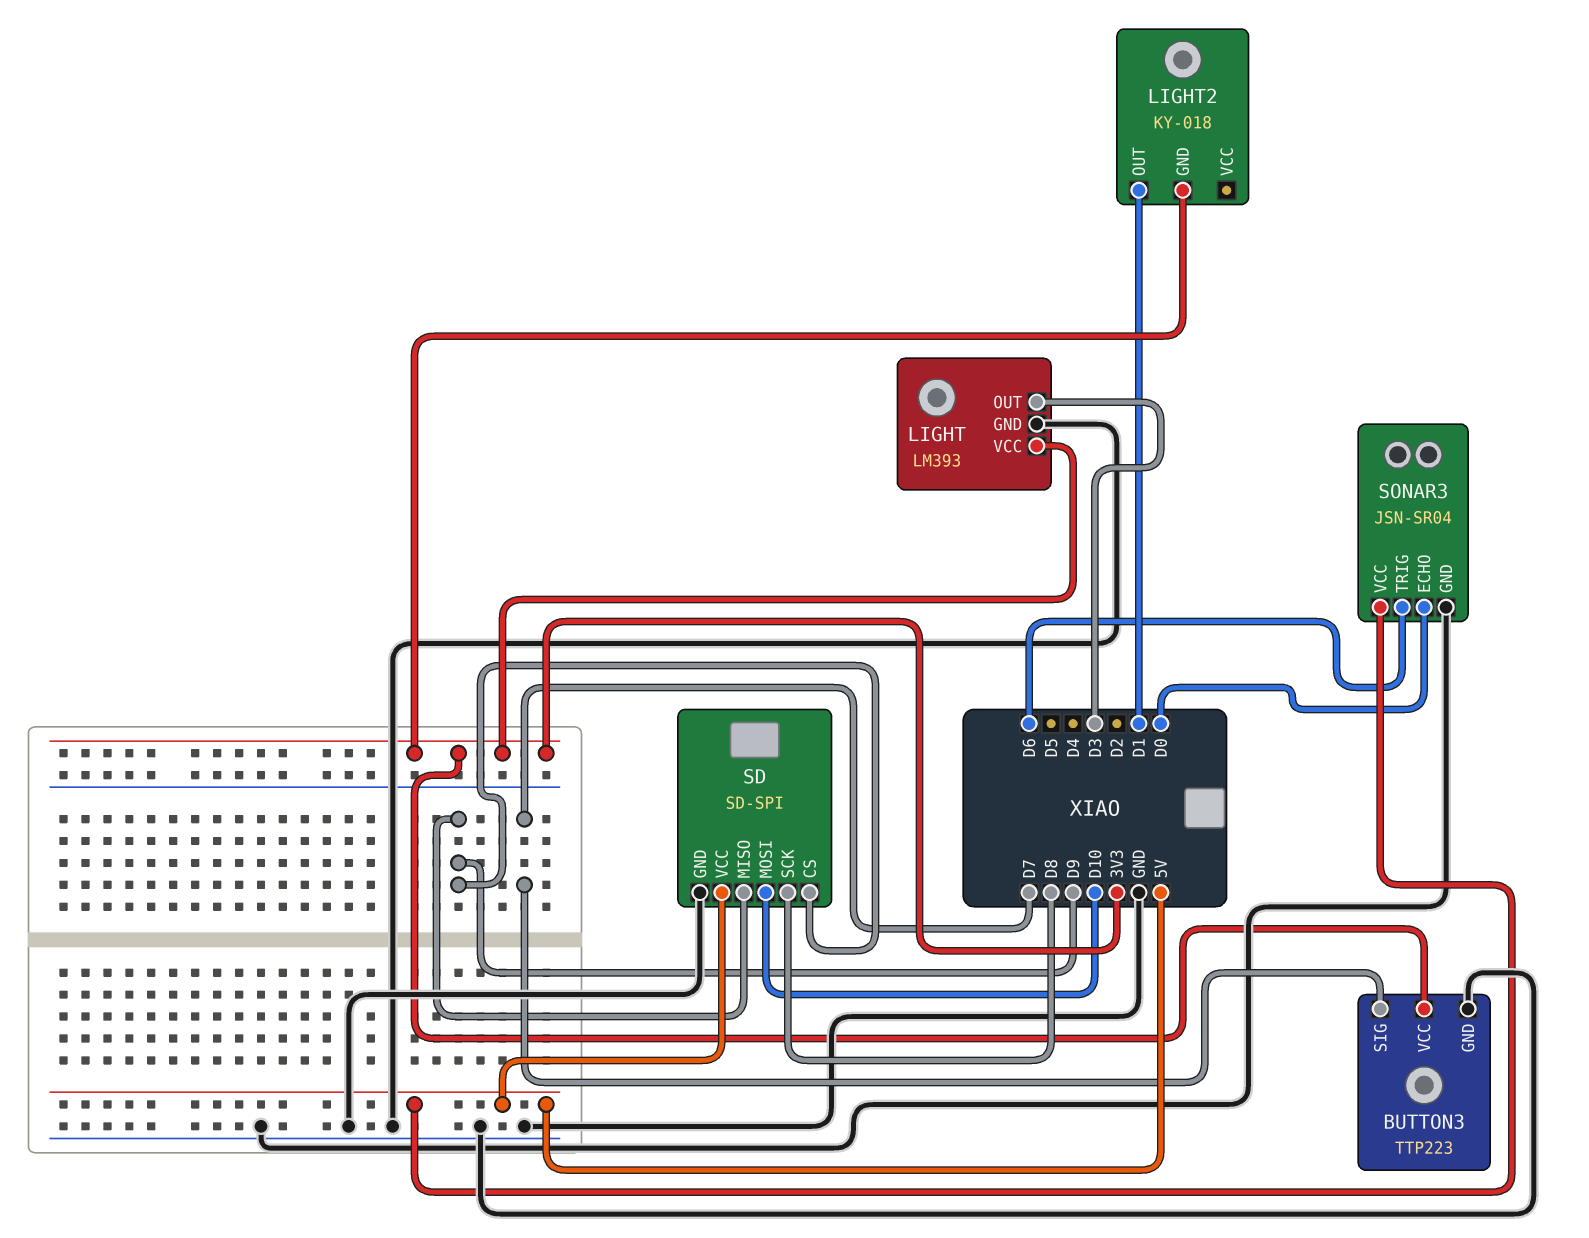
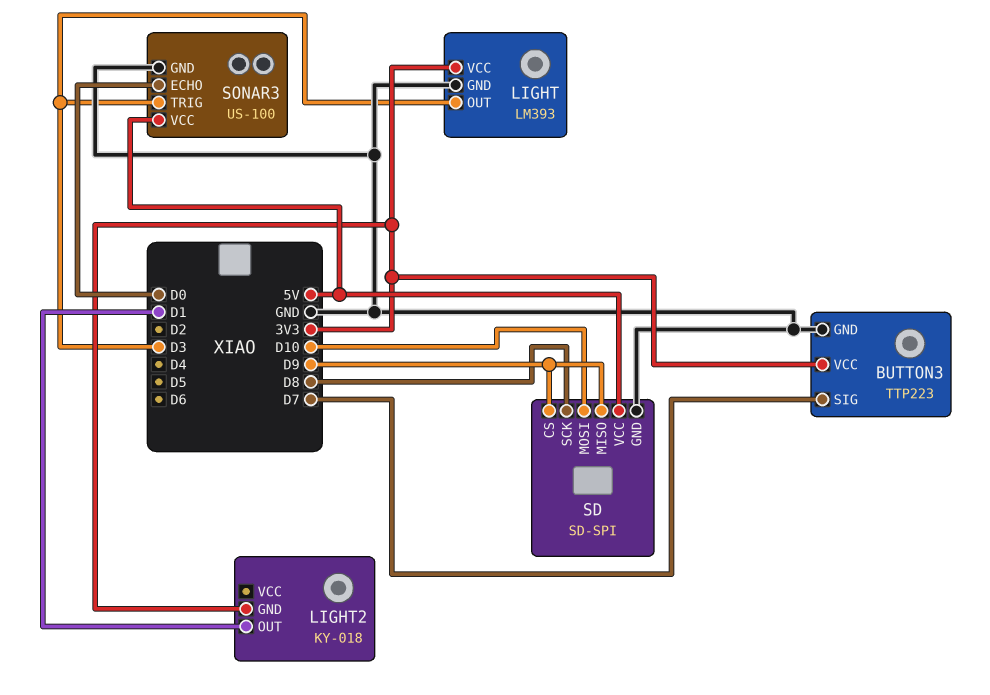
SONAR3: JSN-SR04 -> US-100
SONAR3 pin TRIG: D6 -> D3

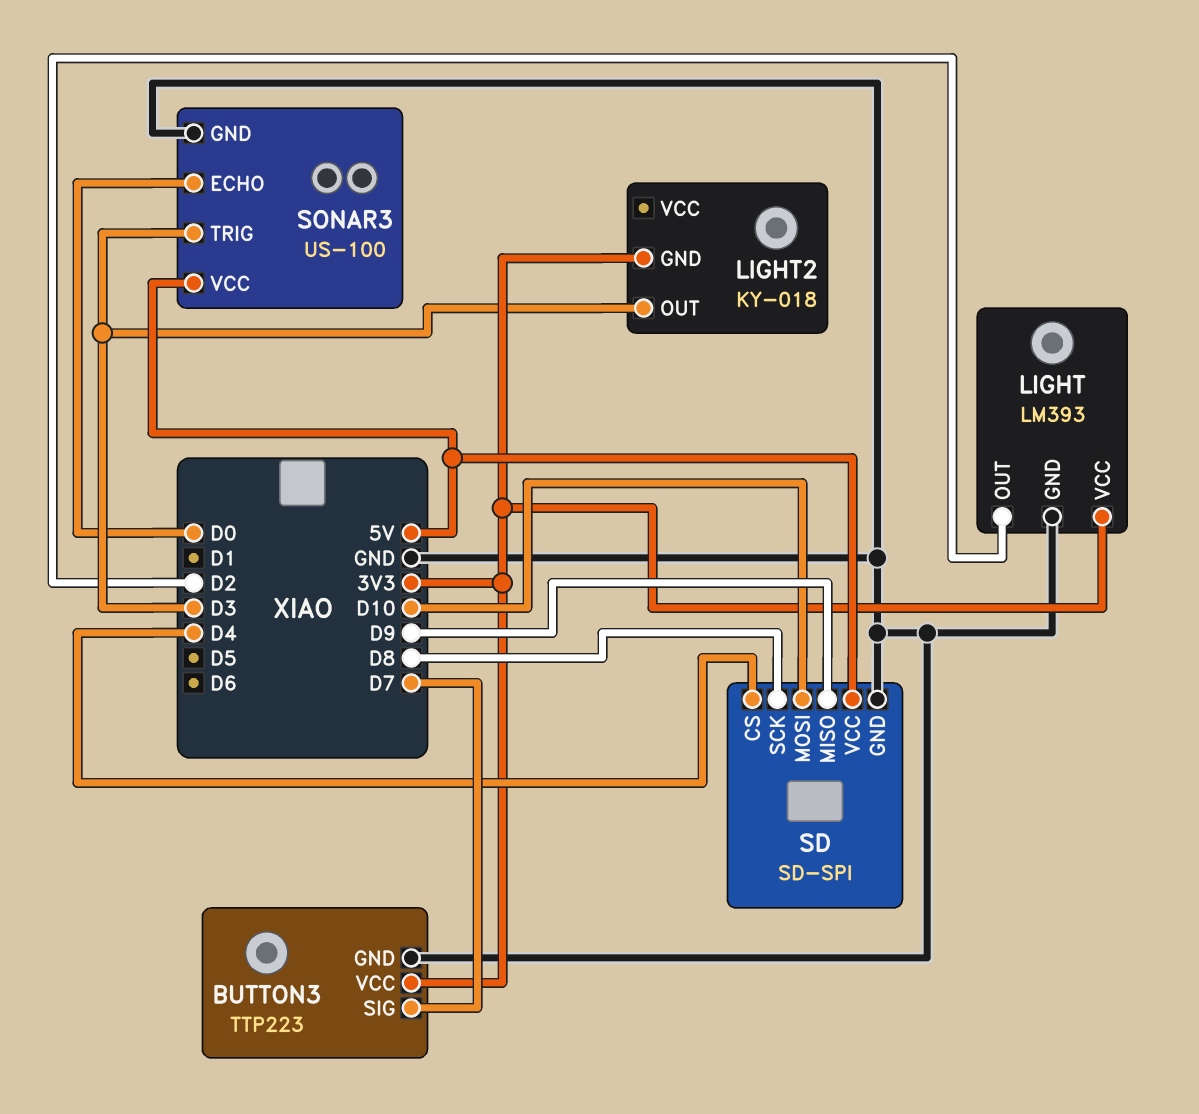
LIGHT pin OUT: D3 -> D2
LIGHT2 pin OUT: D1 -> D3
SD pin CS: D9 -> D4

